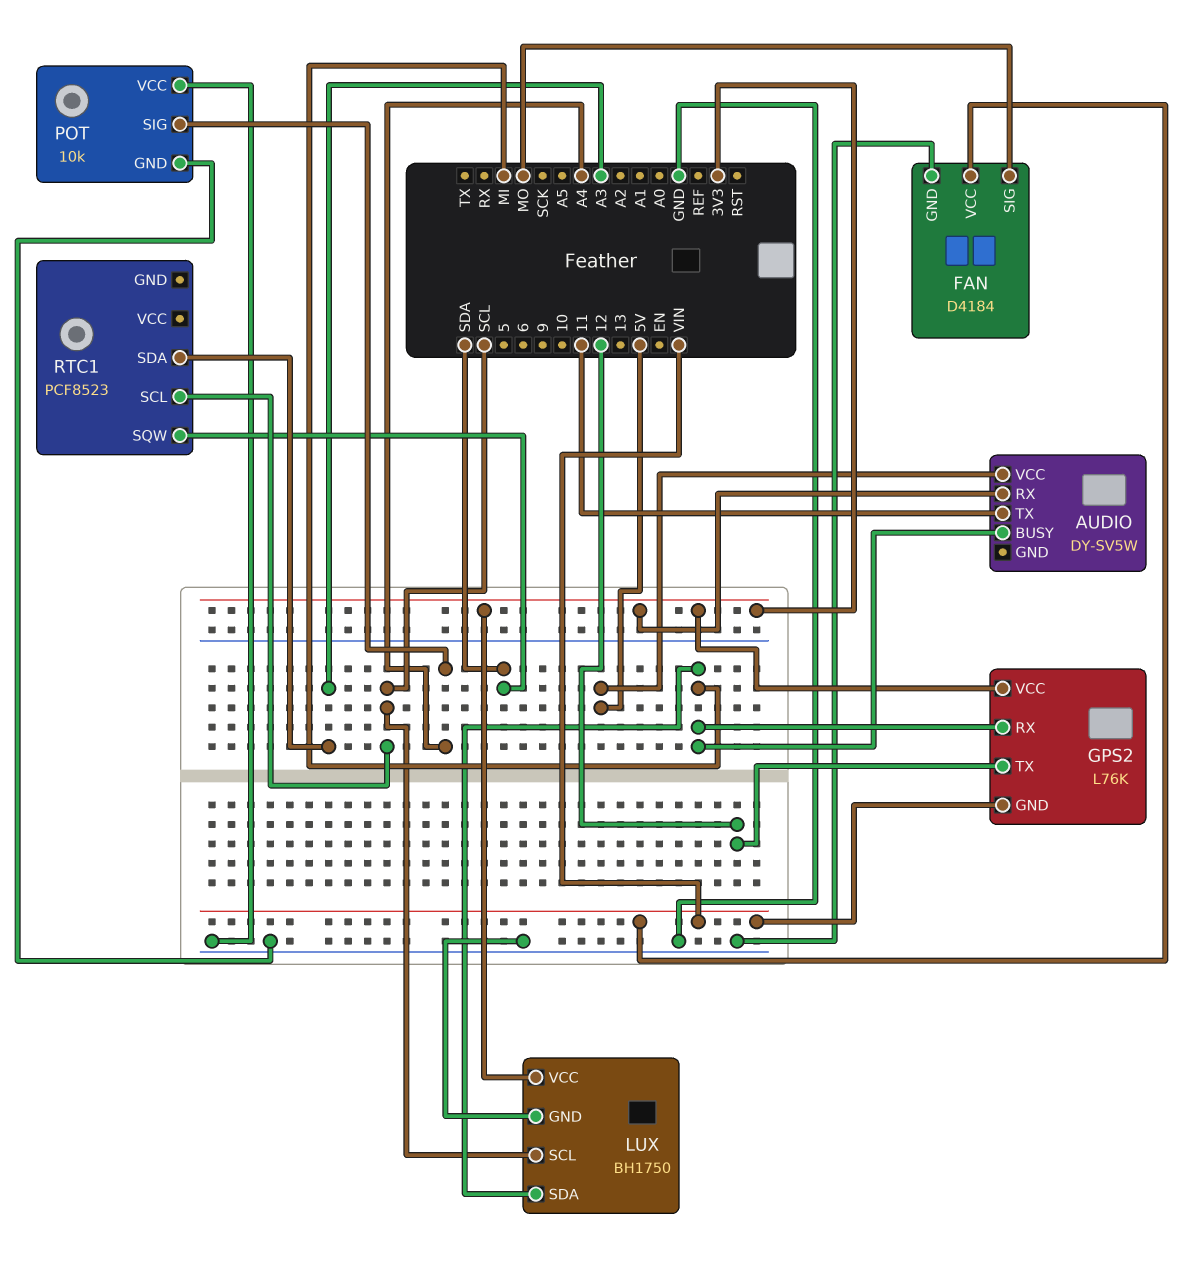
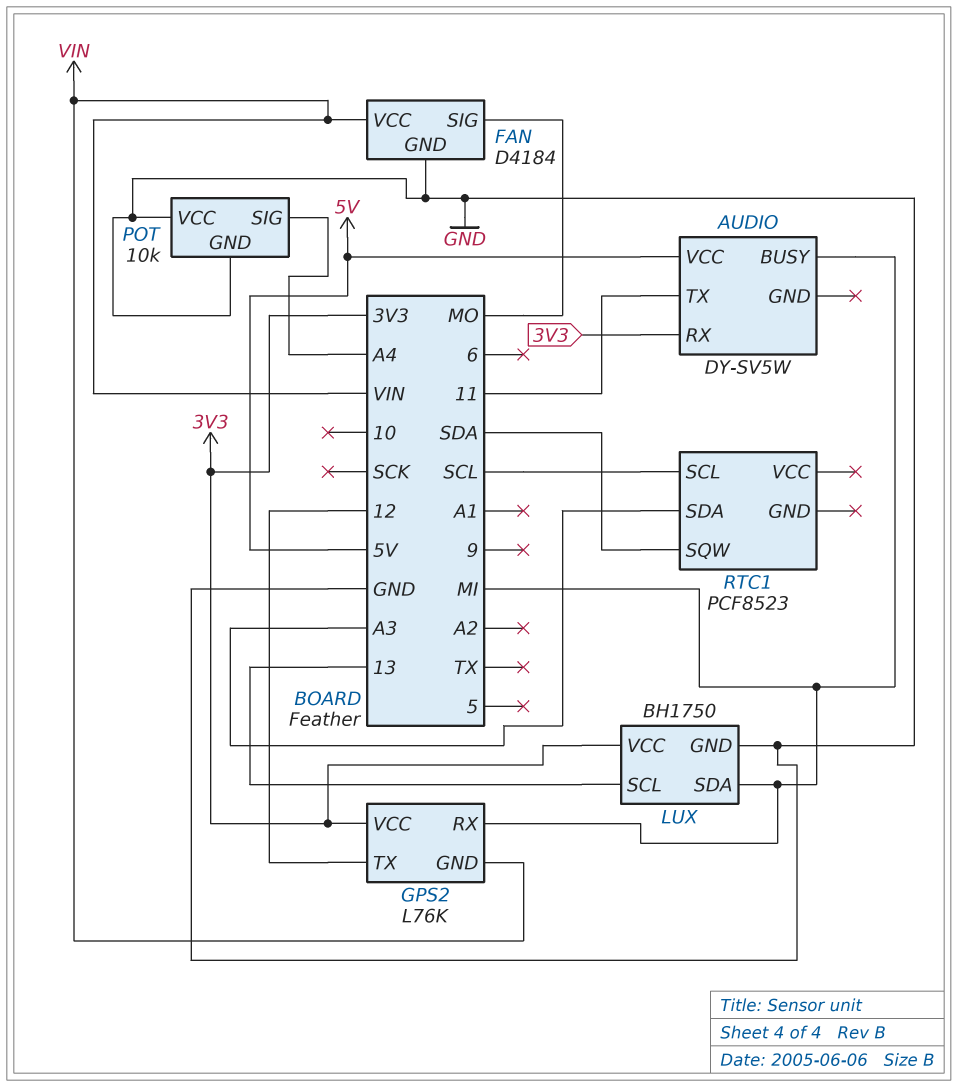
LUX pin SCL: SCL -> 13

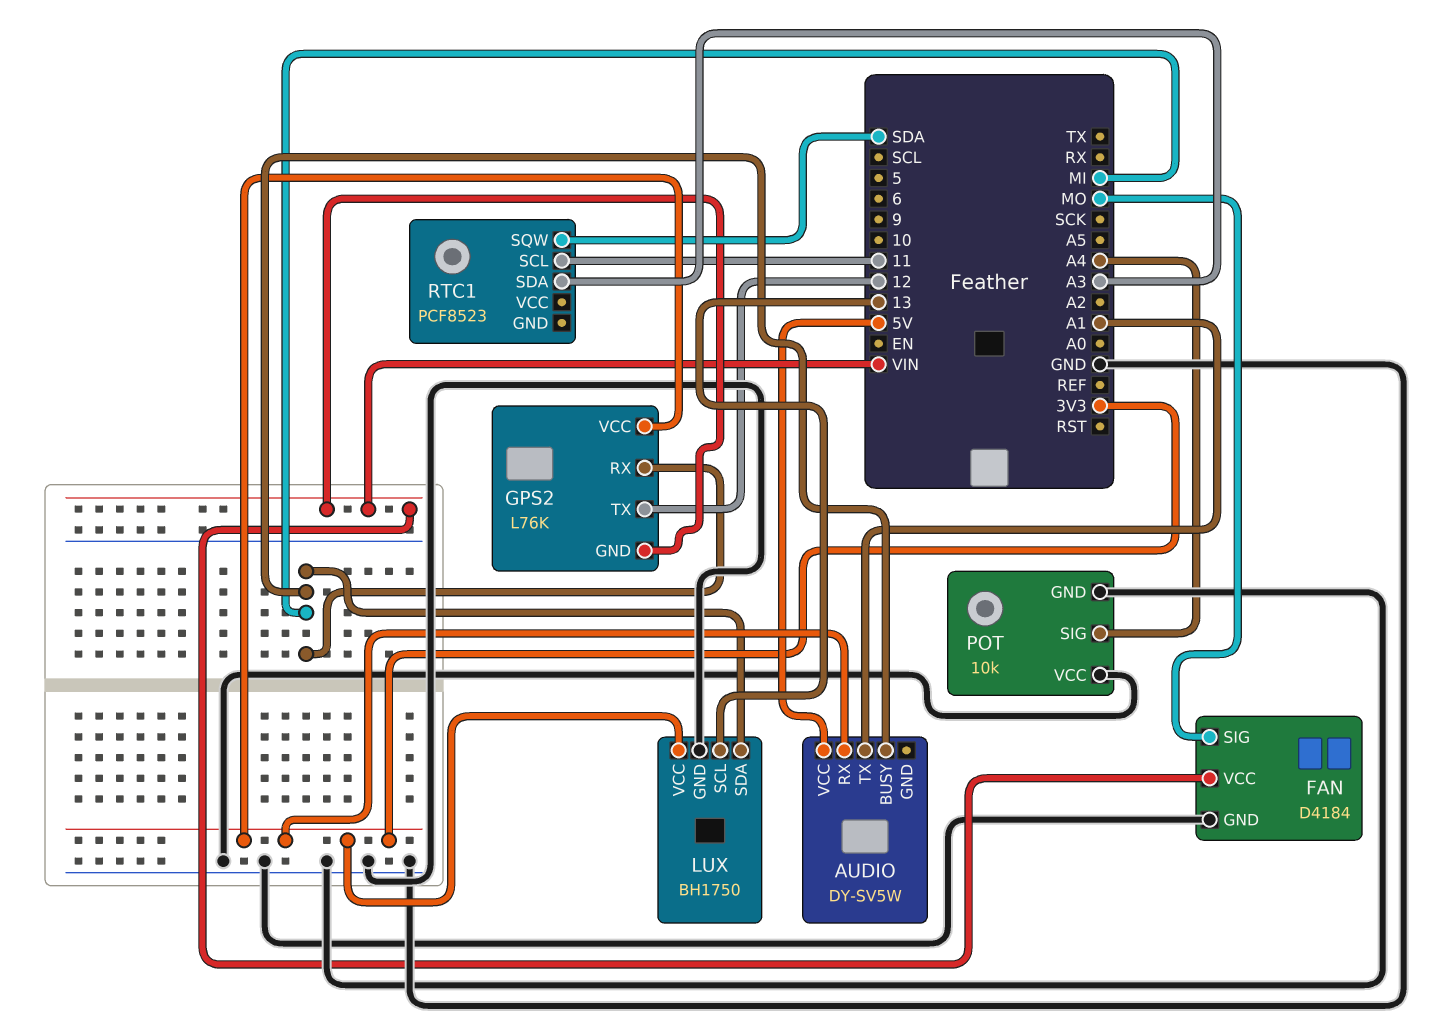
AUDIO pin TX: 11 -> A1
RTC1 pin SCL: SCL -> 11

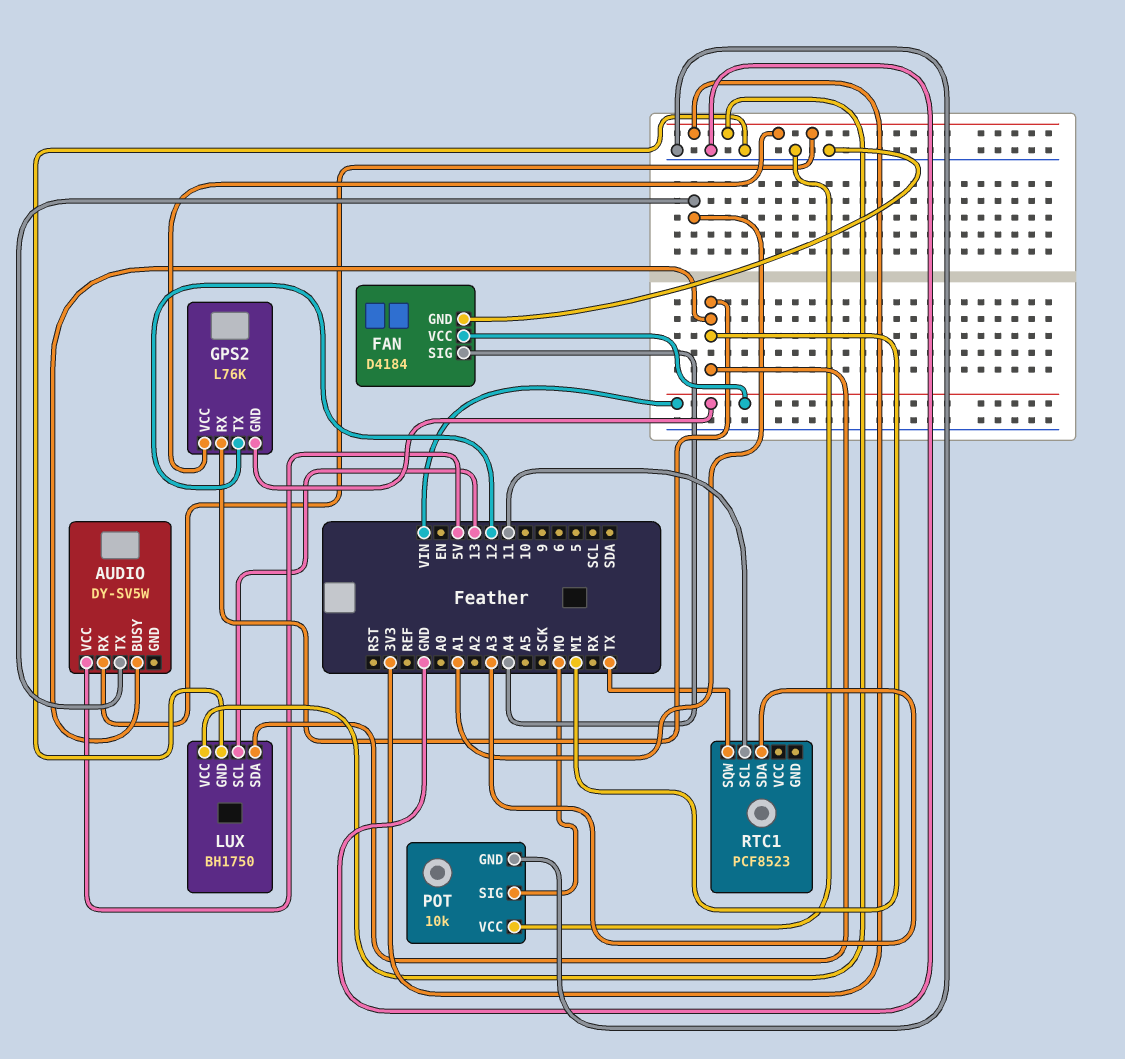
FAN pin SIG: MO -> A4
POT pin SIG: A4 -> MO
RTC1 pin SQW: SDA -> TX

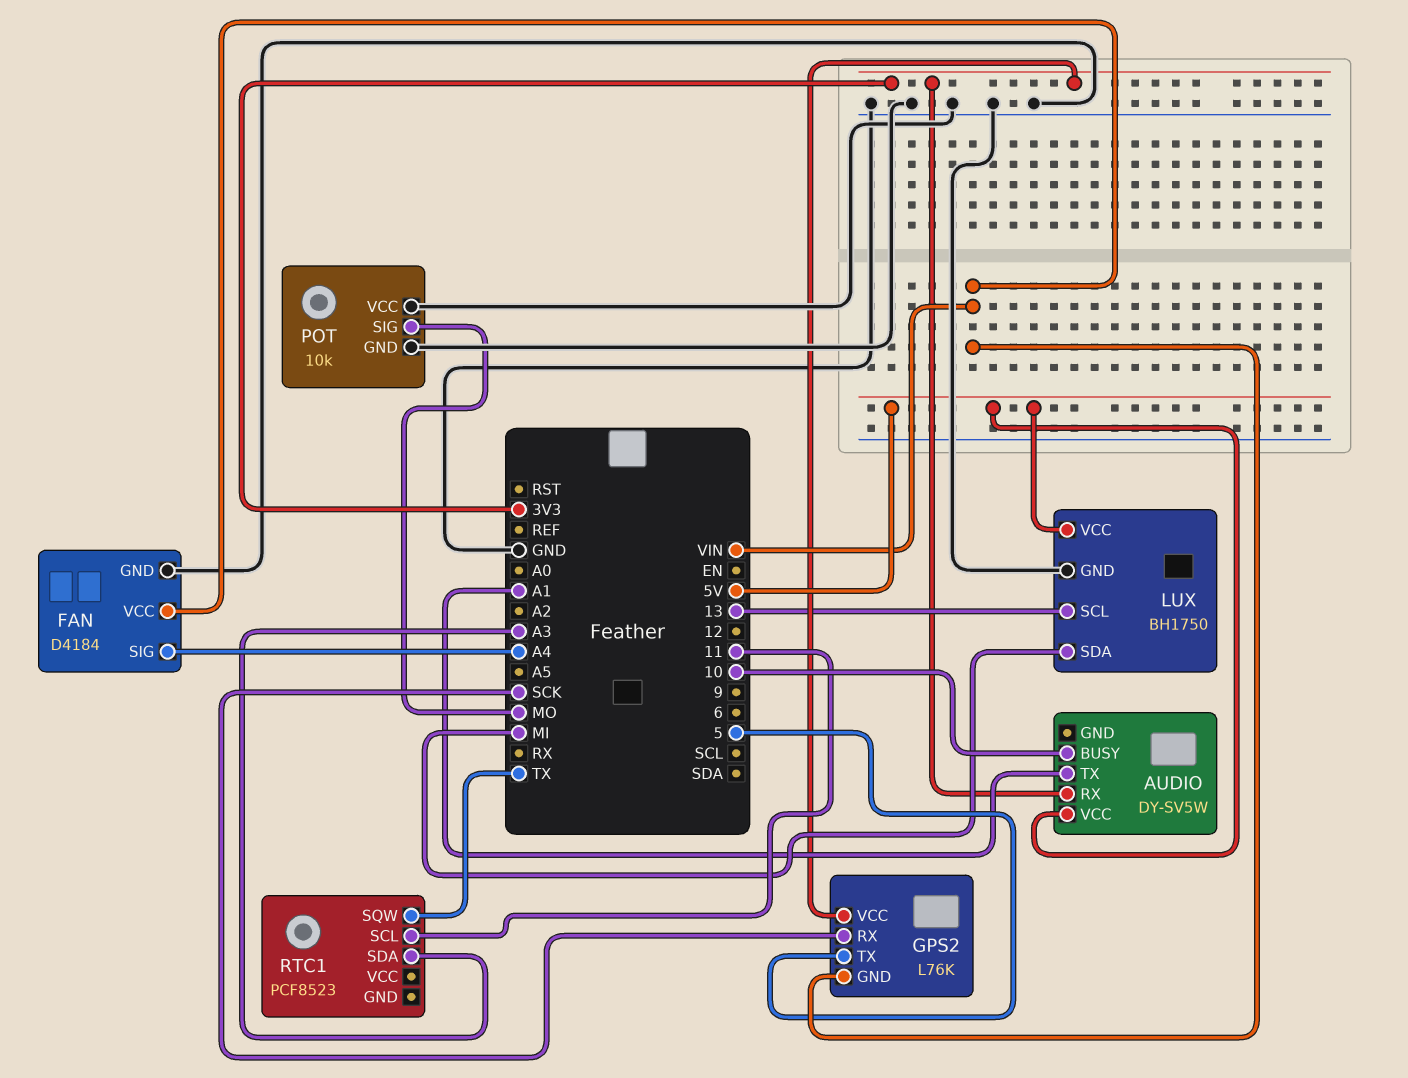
AUDIO pin BUSY: MI -> 10
GPS2 pin RX: MI -> SCK
GPS2 pin TX: 12 -> 5
LUX pin VCC: 3V3 -> 5V

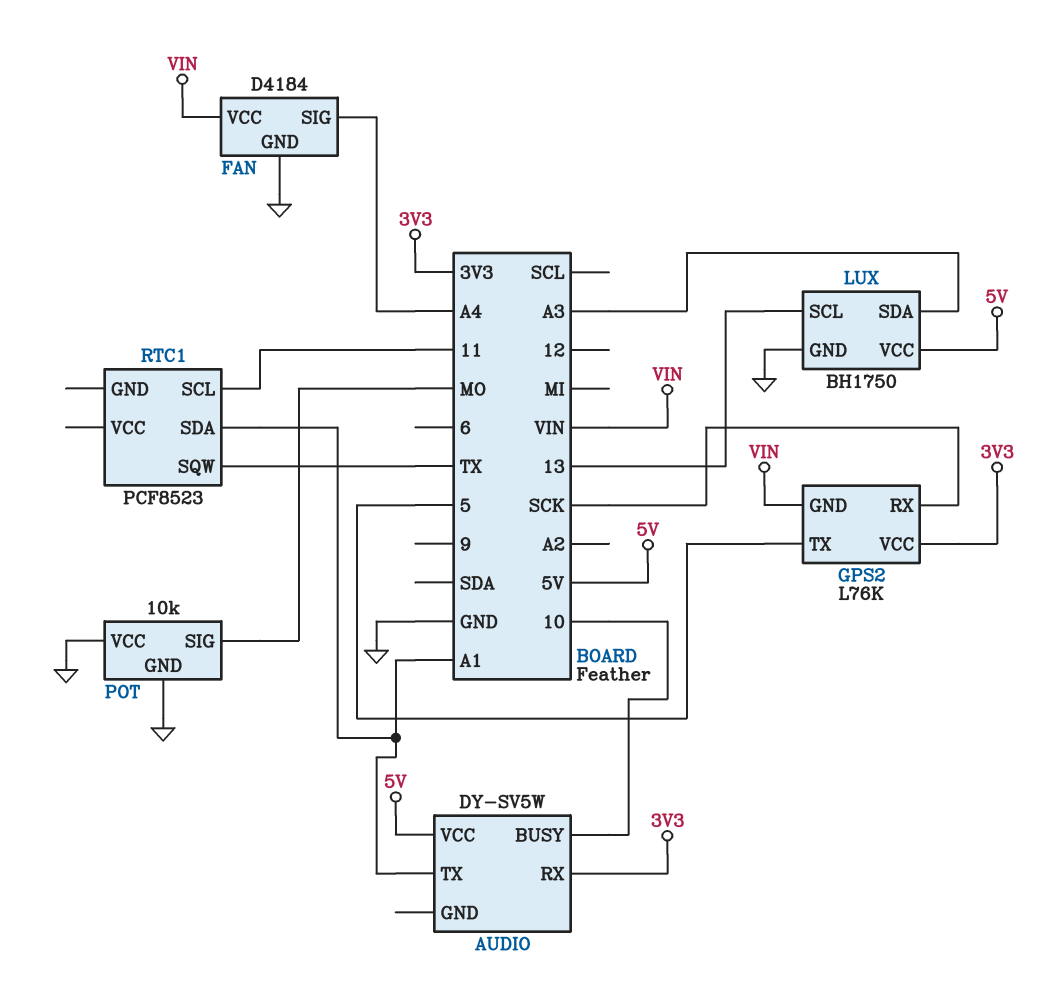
LUX pin SDA: MI -> A3
RTC1 pin SDA: A3 -> A1

